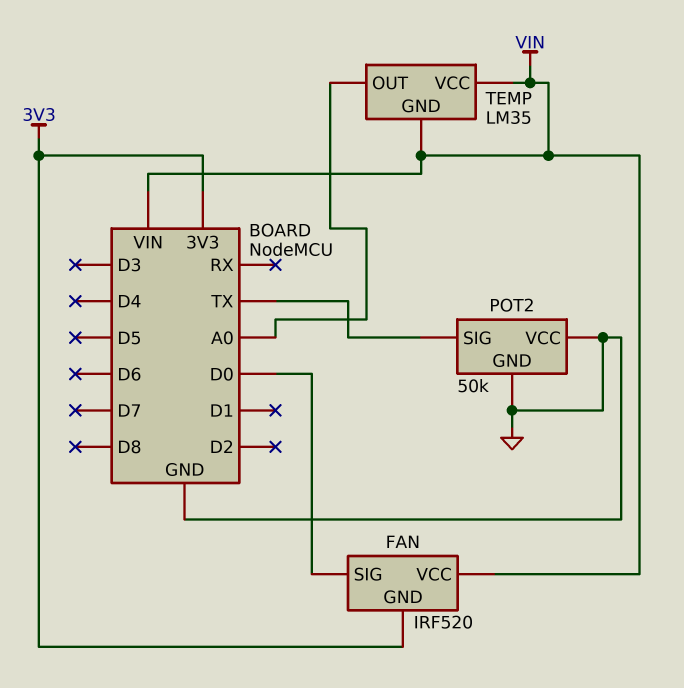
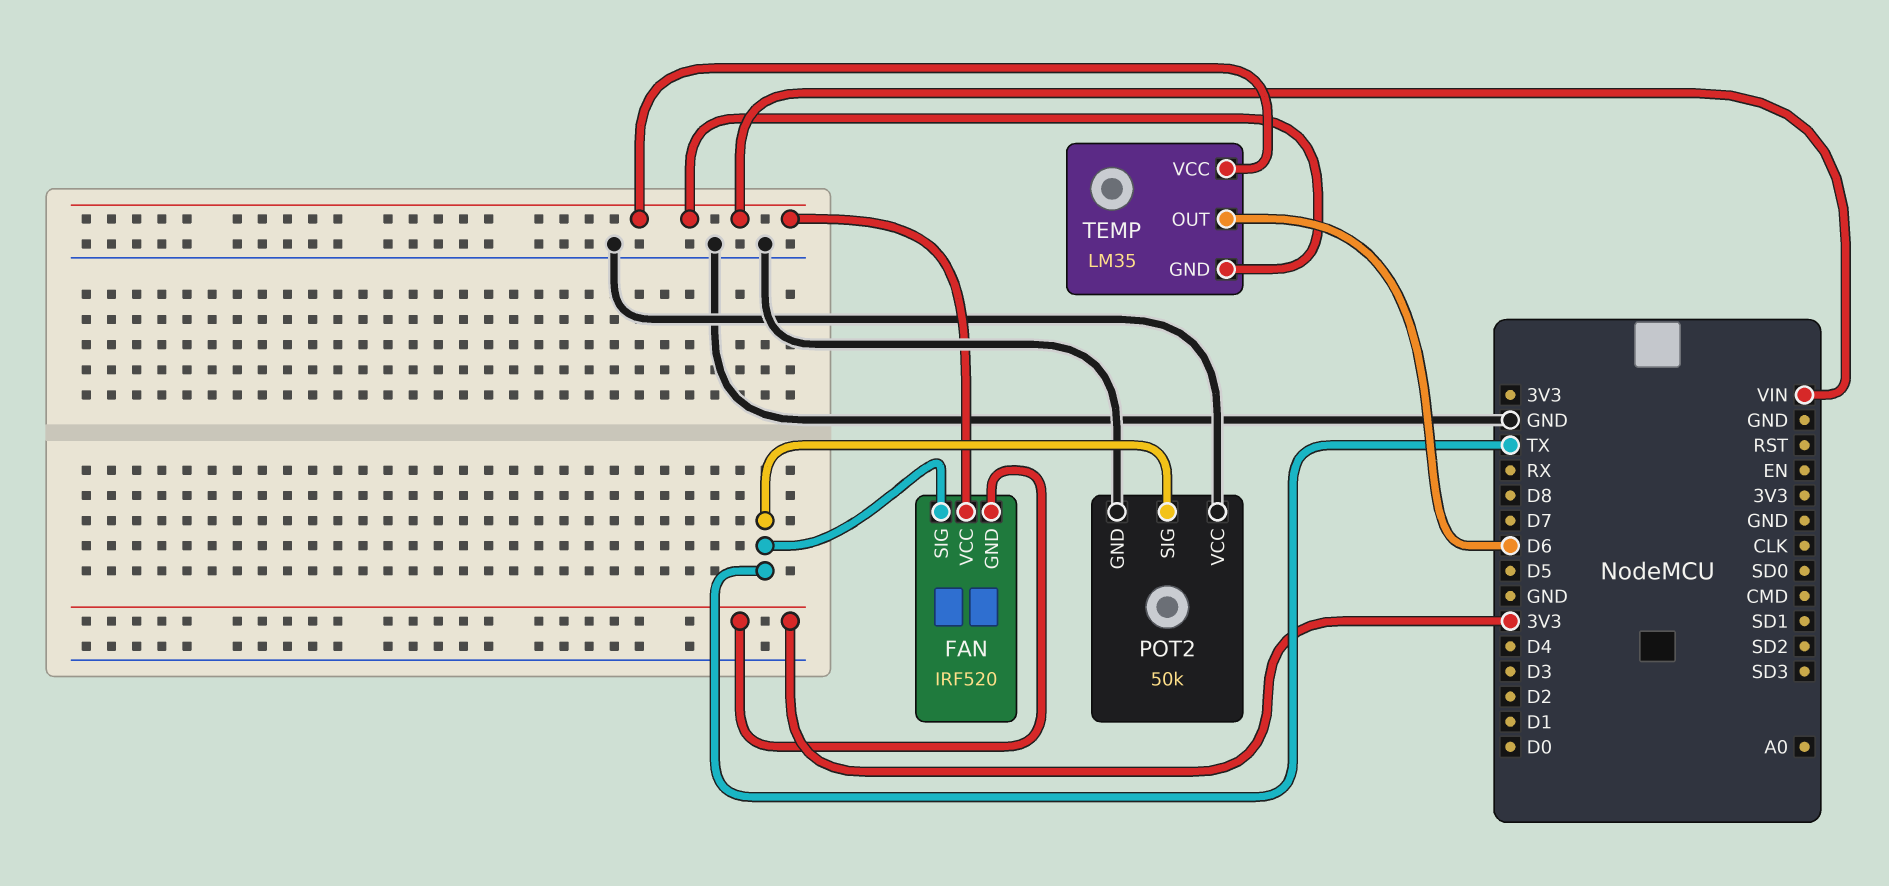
FAN pin SIG: D0 -> TX
TEMP pin OUT: A0 -> D6

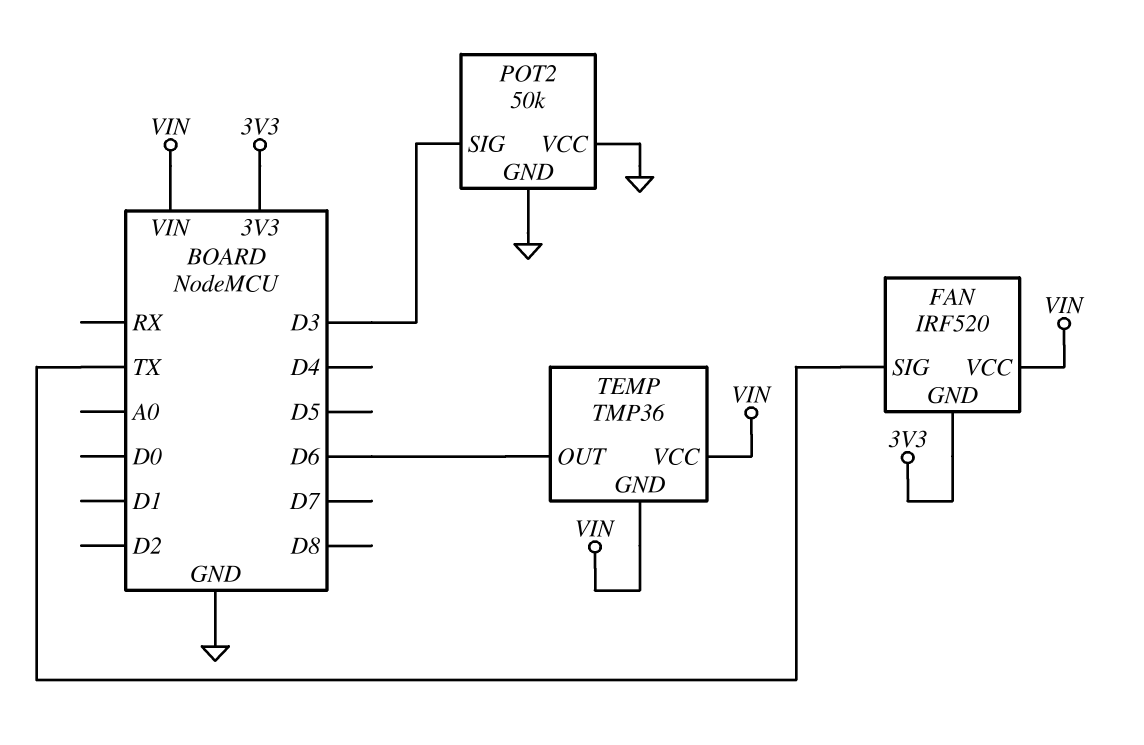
POT2 pin SIG: TX -> D3
TEMP: LM35 -> TMP36

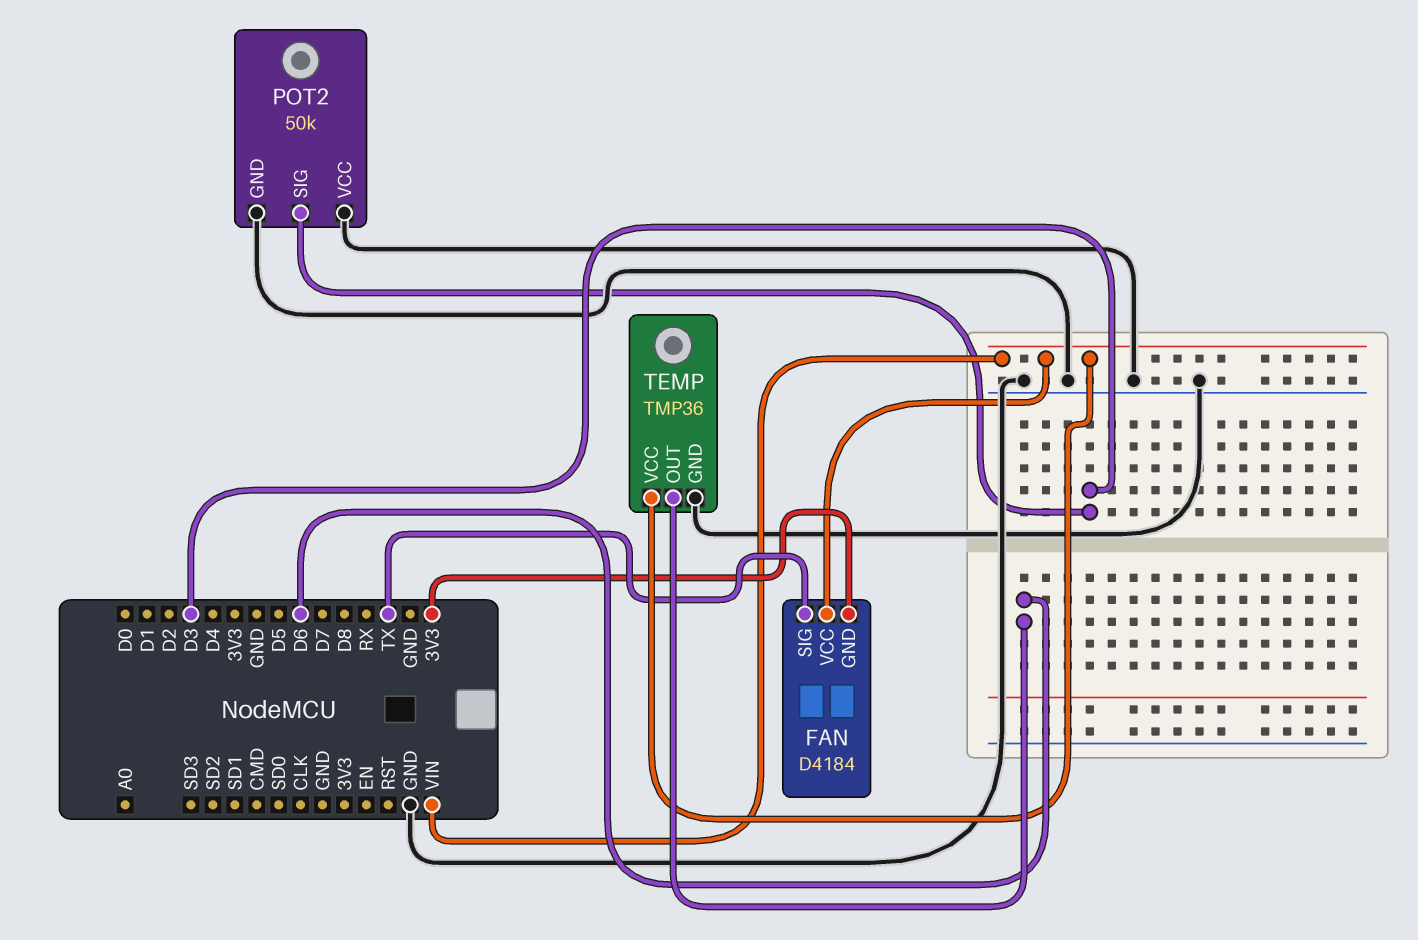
FAN: IRF520 -> D4184
TEMP pin GND: VIN -> GND

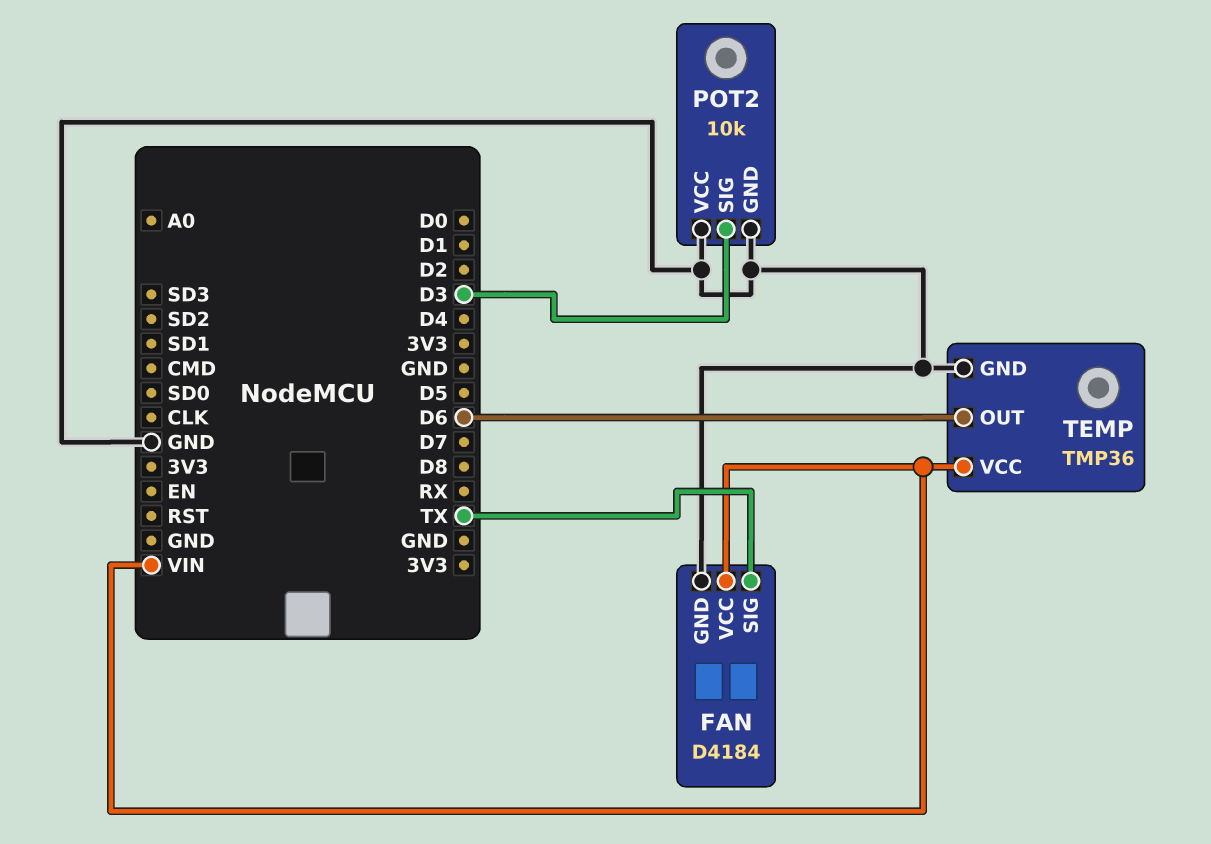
FAN pin GND: 3V3 -> GND
POT2: 50k -> 10k

